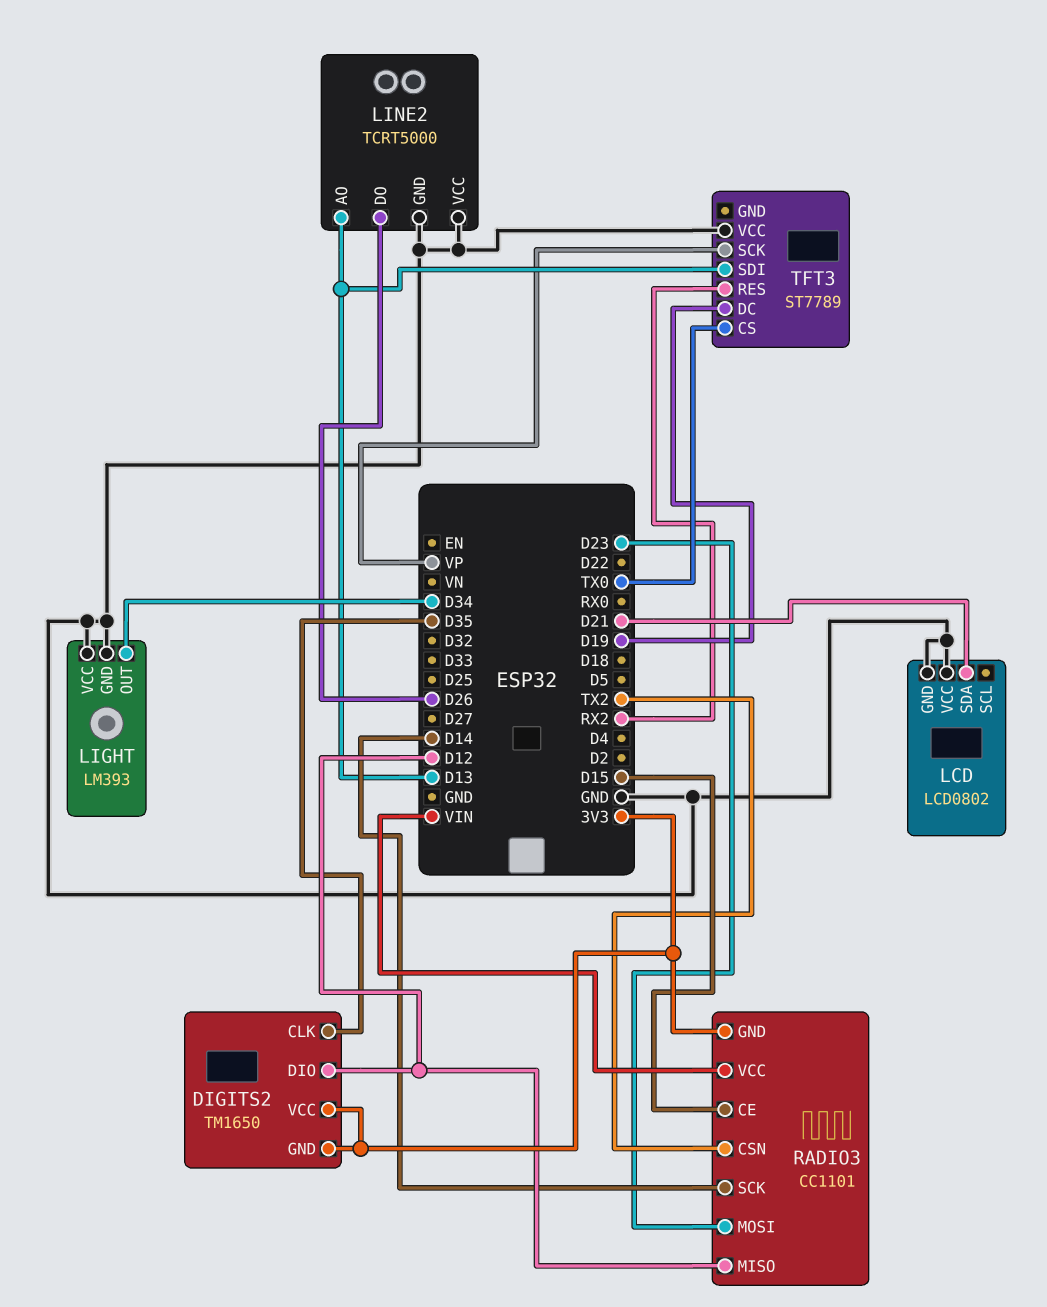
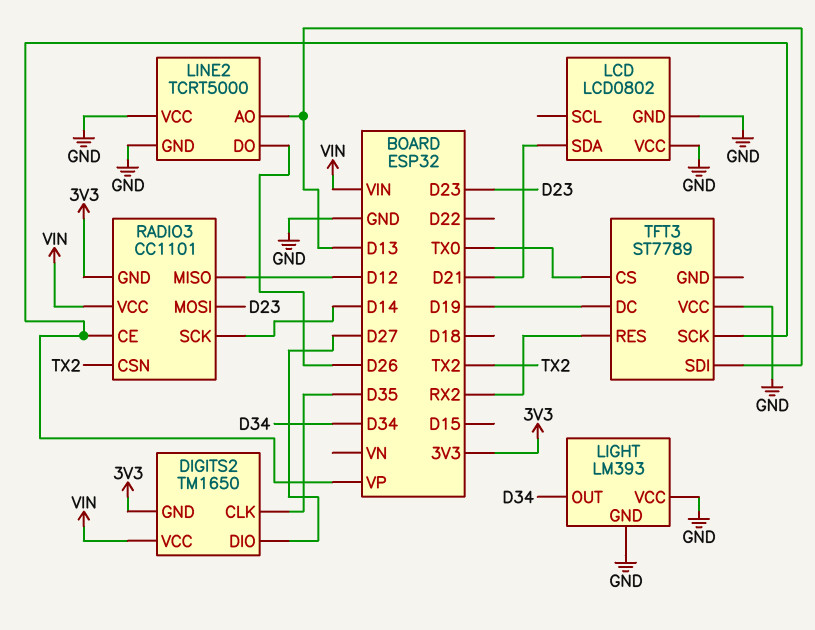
DIGITS2 pin DIO: D12 -> D27
DIGITS2 pin VCC: 3V3 -> VIN
RADIO3 pin CE: D15 -> VP

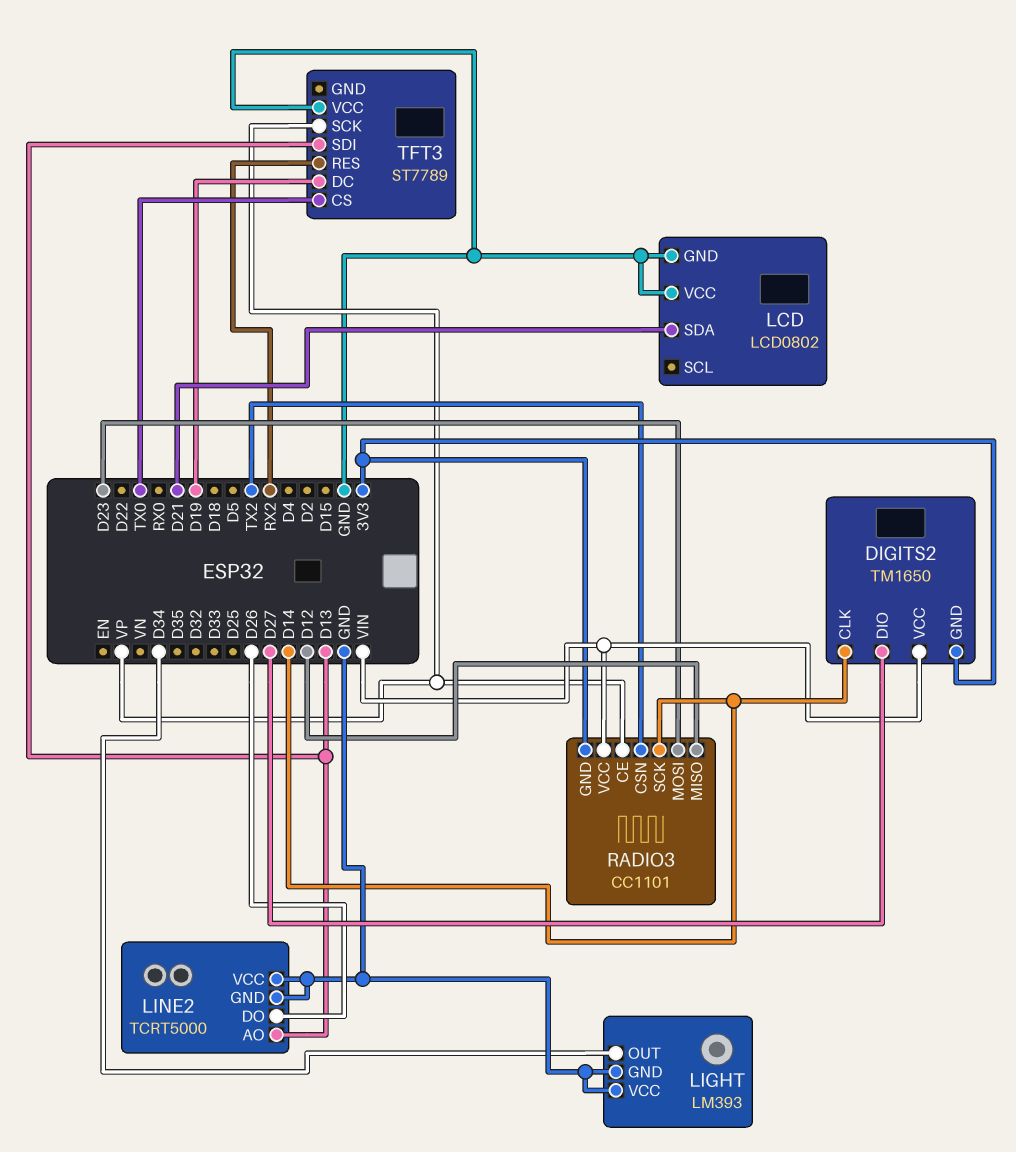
DIGITS2 pin CLK: D35 -> D14

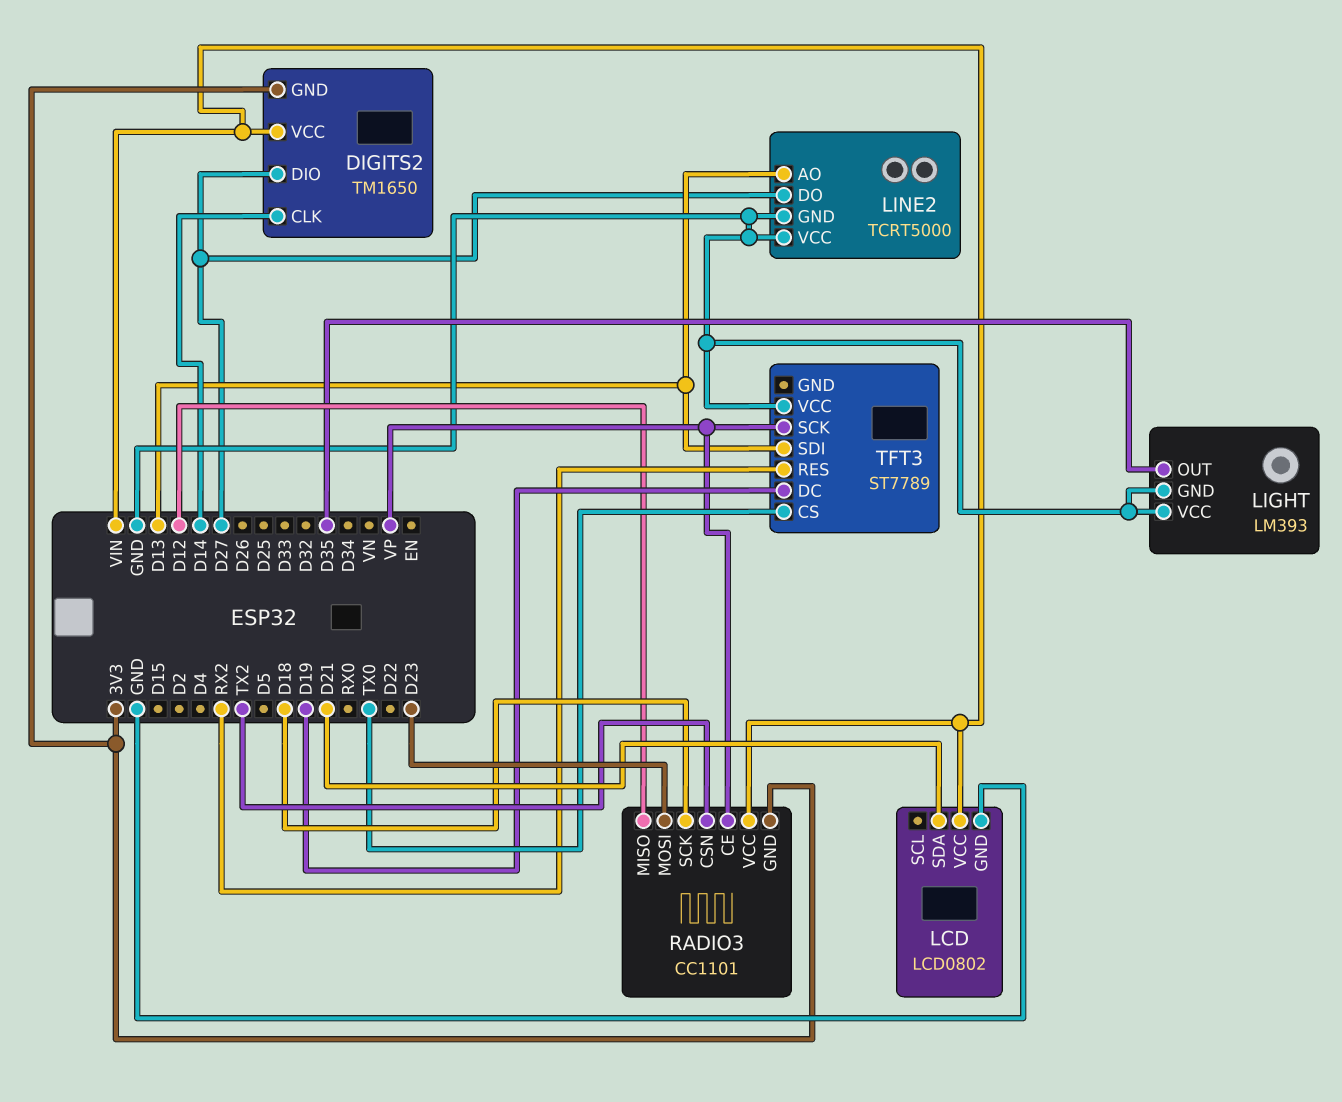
LCD pin VCC: GND -> VIN
LIGHT pin OUT: D34 -> D35
LINE2 pin DO: D26 -> D27
RADIO3 pin SCK: D14 -> D18

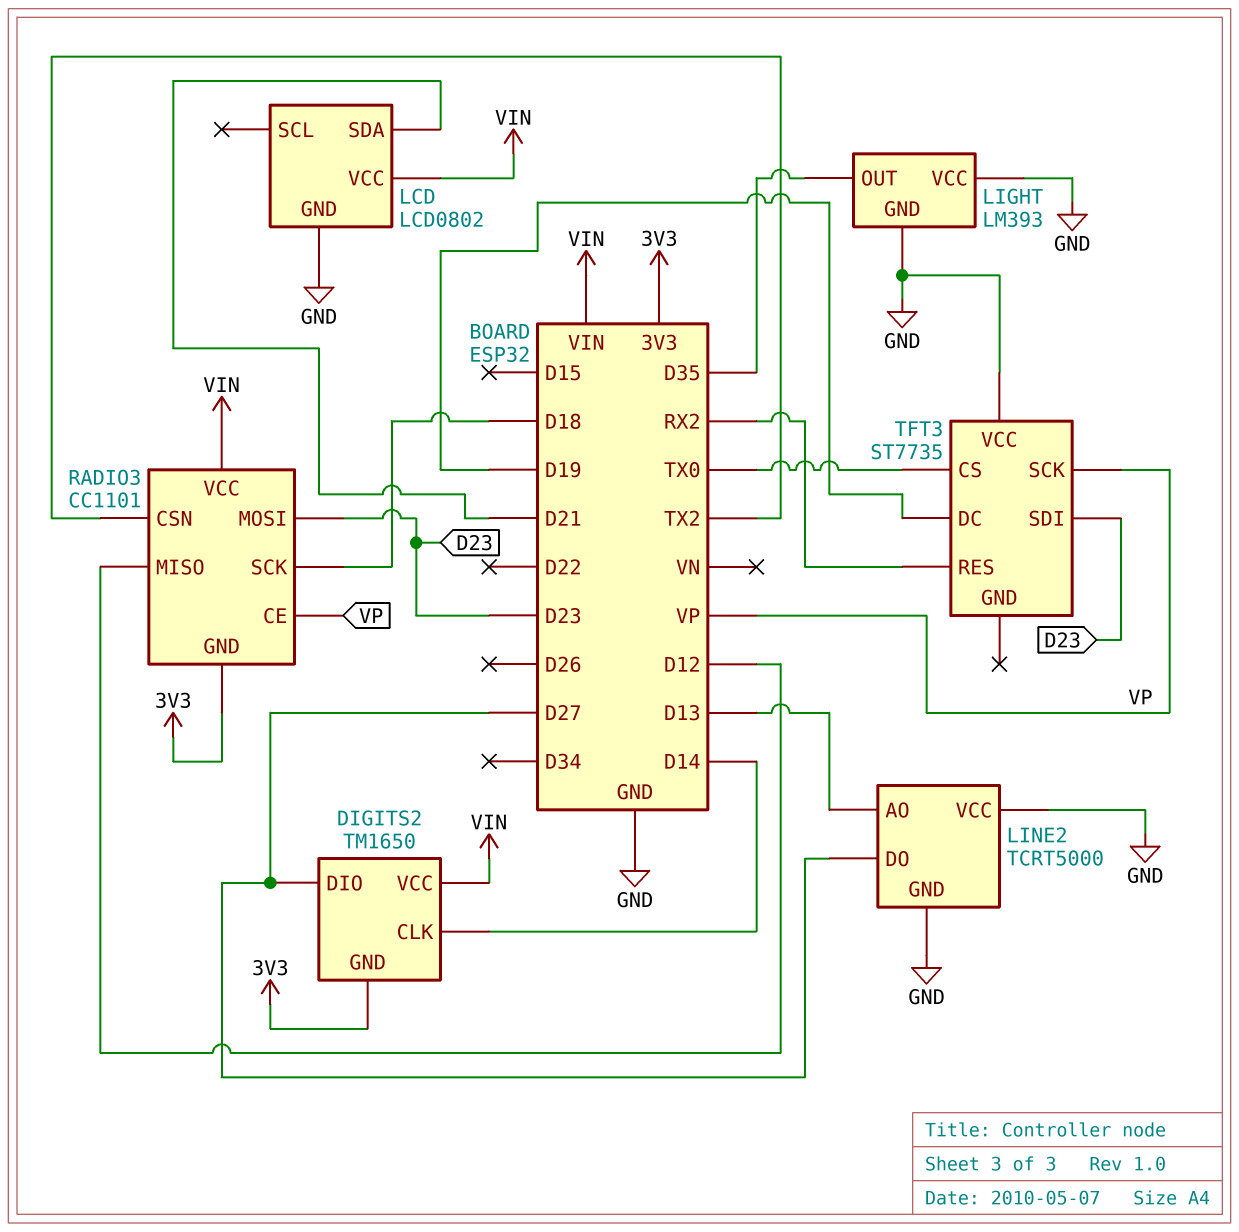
TFT3: ST7789 -> ST7735
TFT3 pin SDI: D13 -> D23

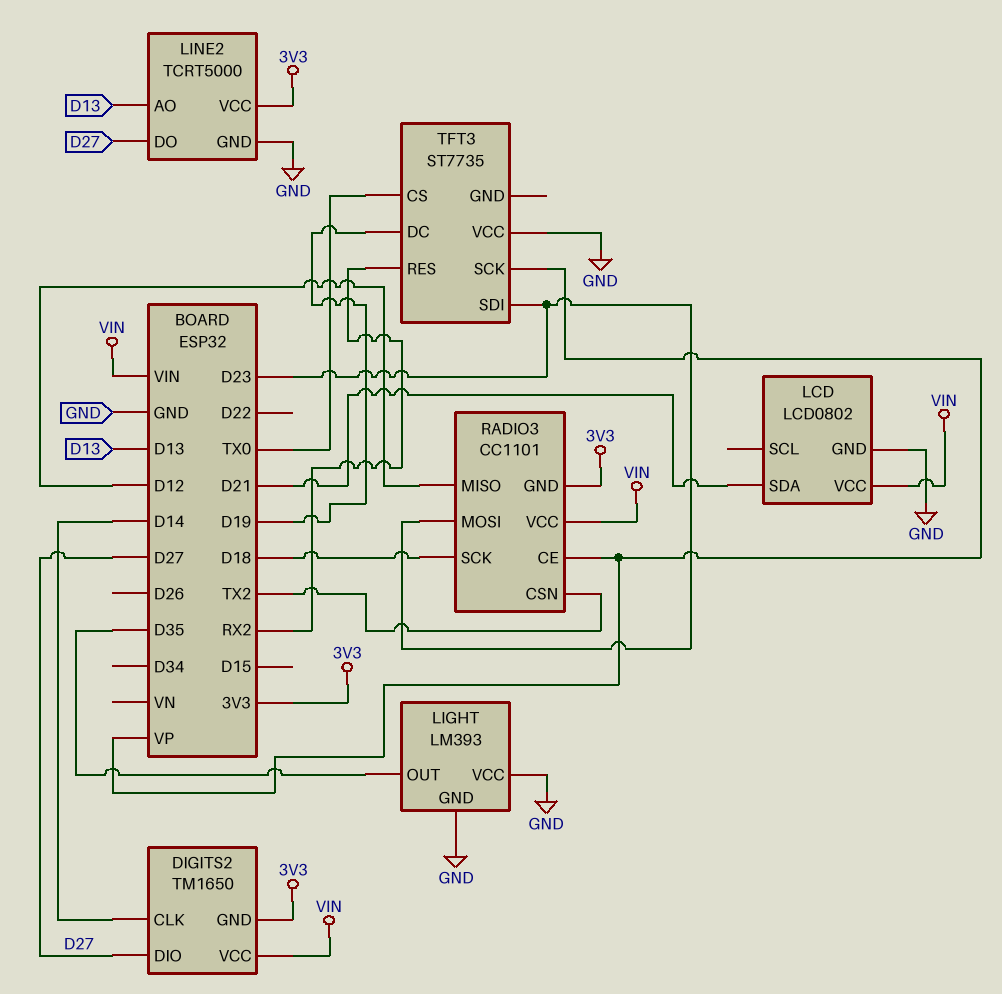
LINE2 pin VCC: GND -> 3V3

